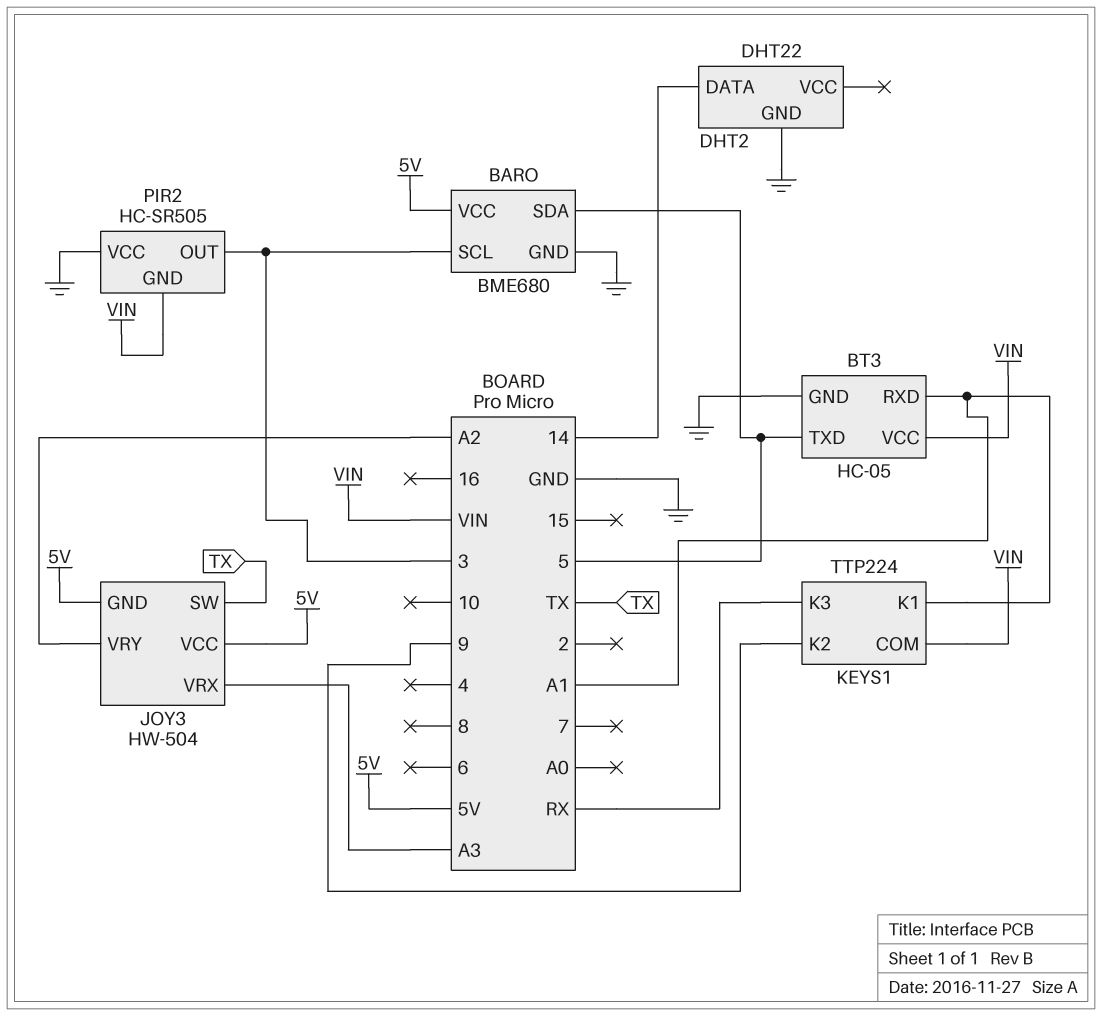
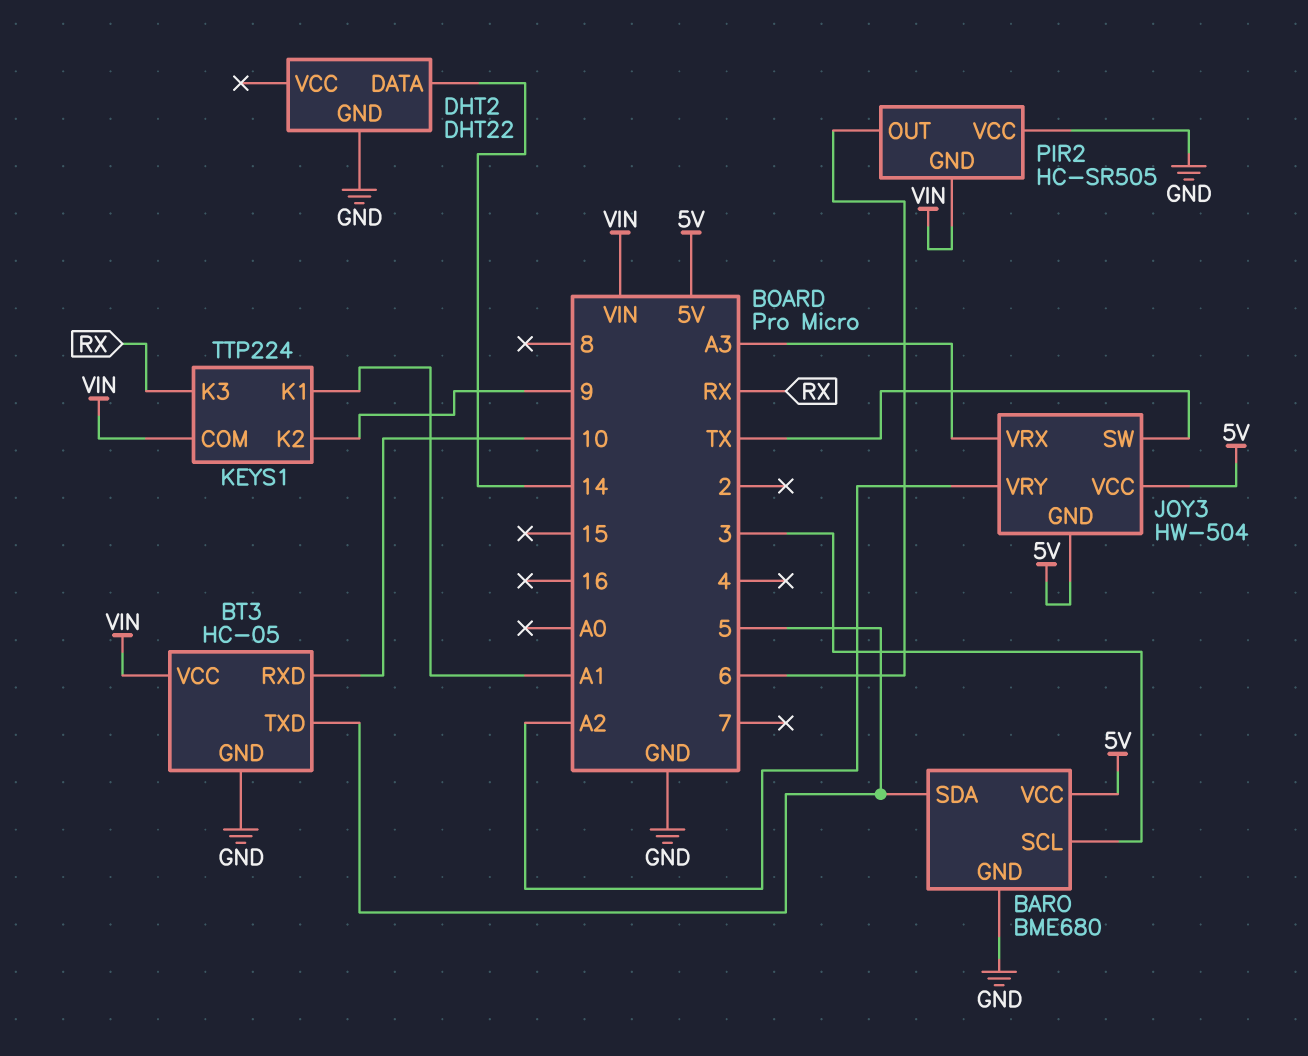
BT3 pin RXD: A1 -> 10
PIR2 pin OUT: 3 -> 6

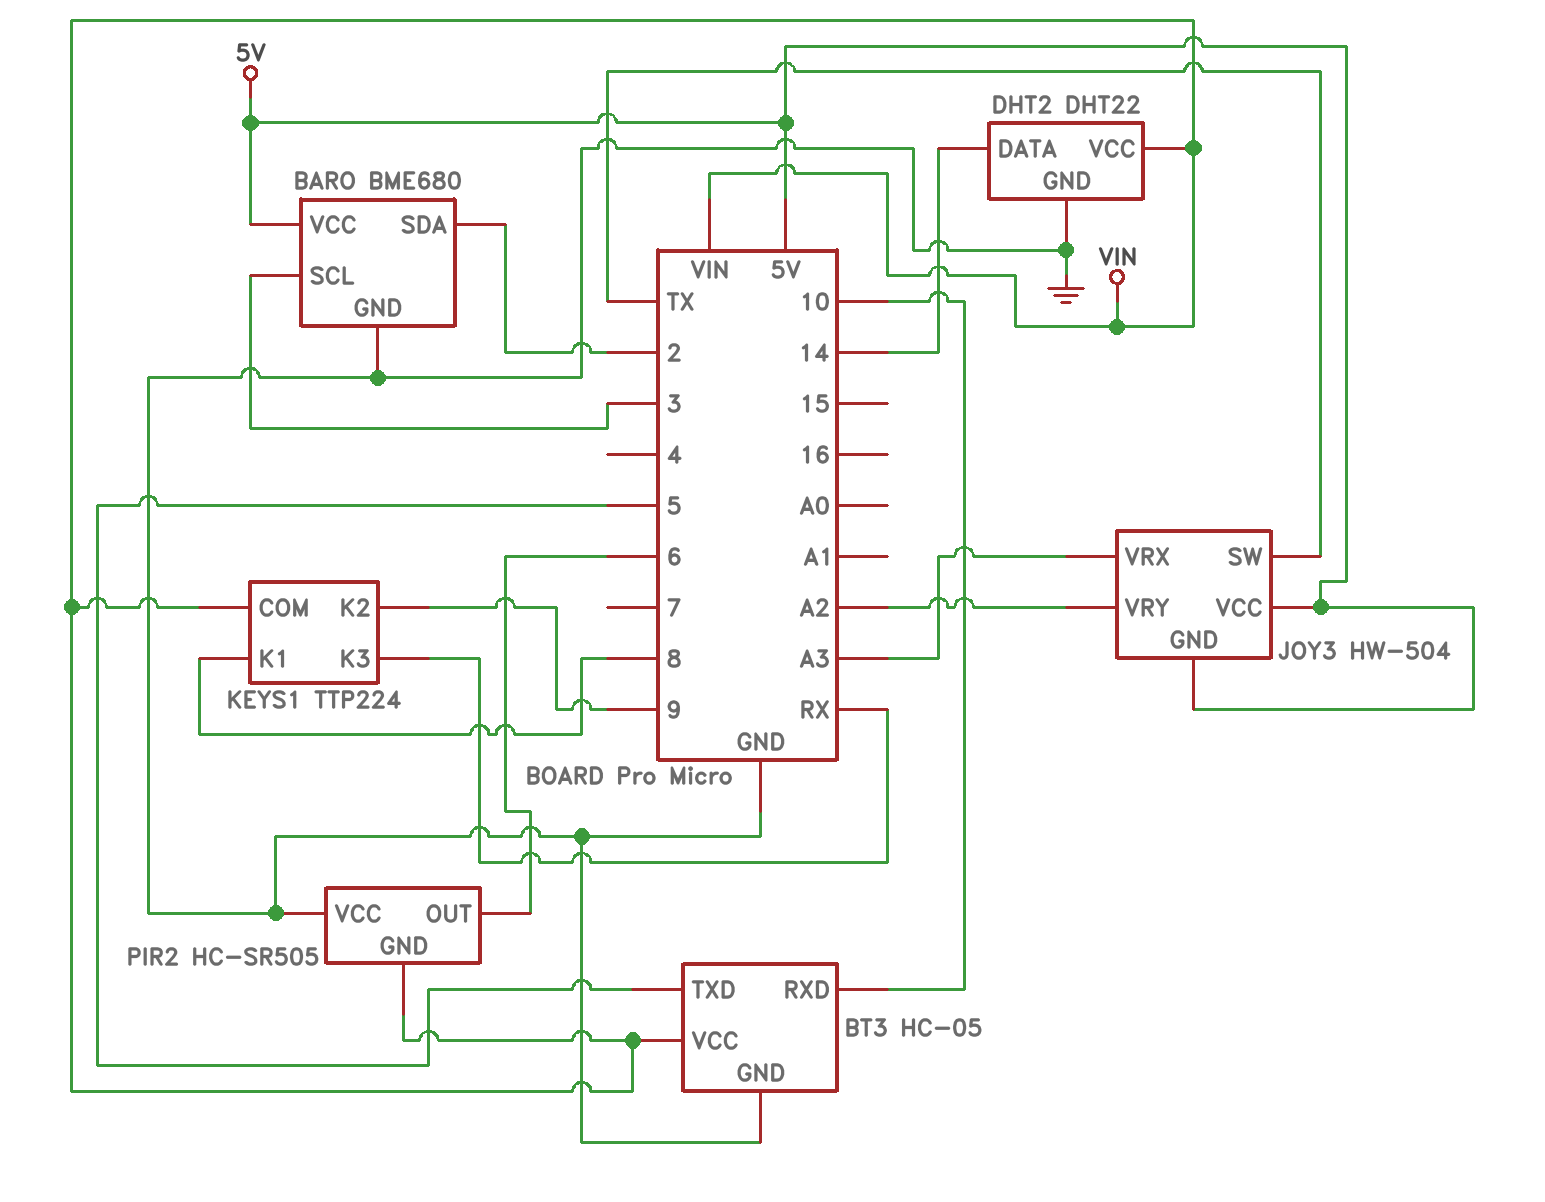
BARO pin SDA: 5 -> 2
DHT2 pin VCC: none -> VIN
KEYS1 pin K1: A1 -> 8

